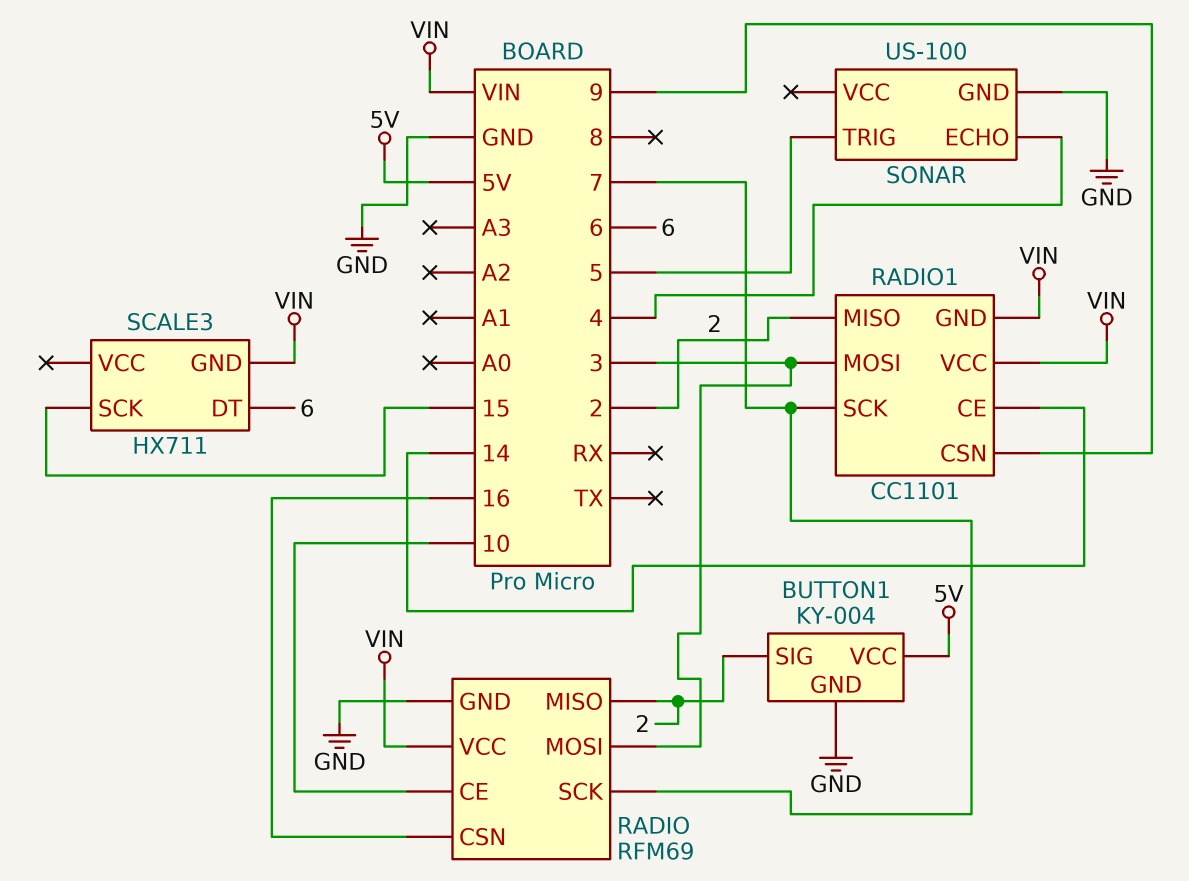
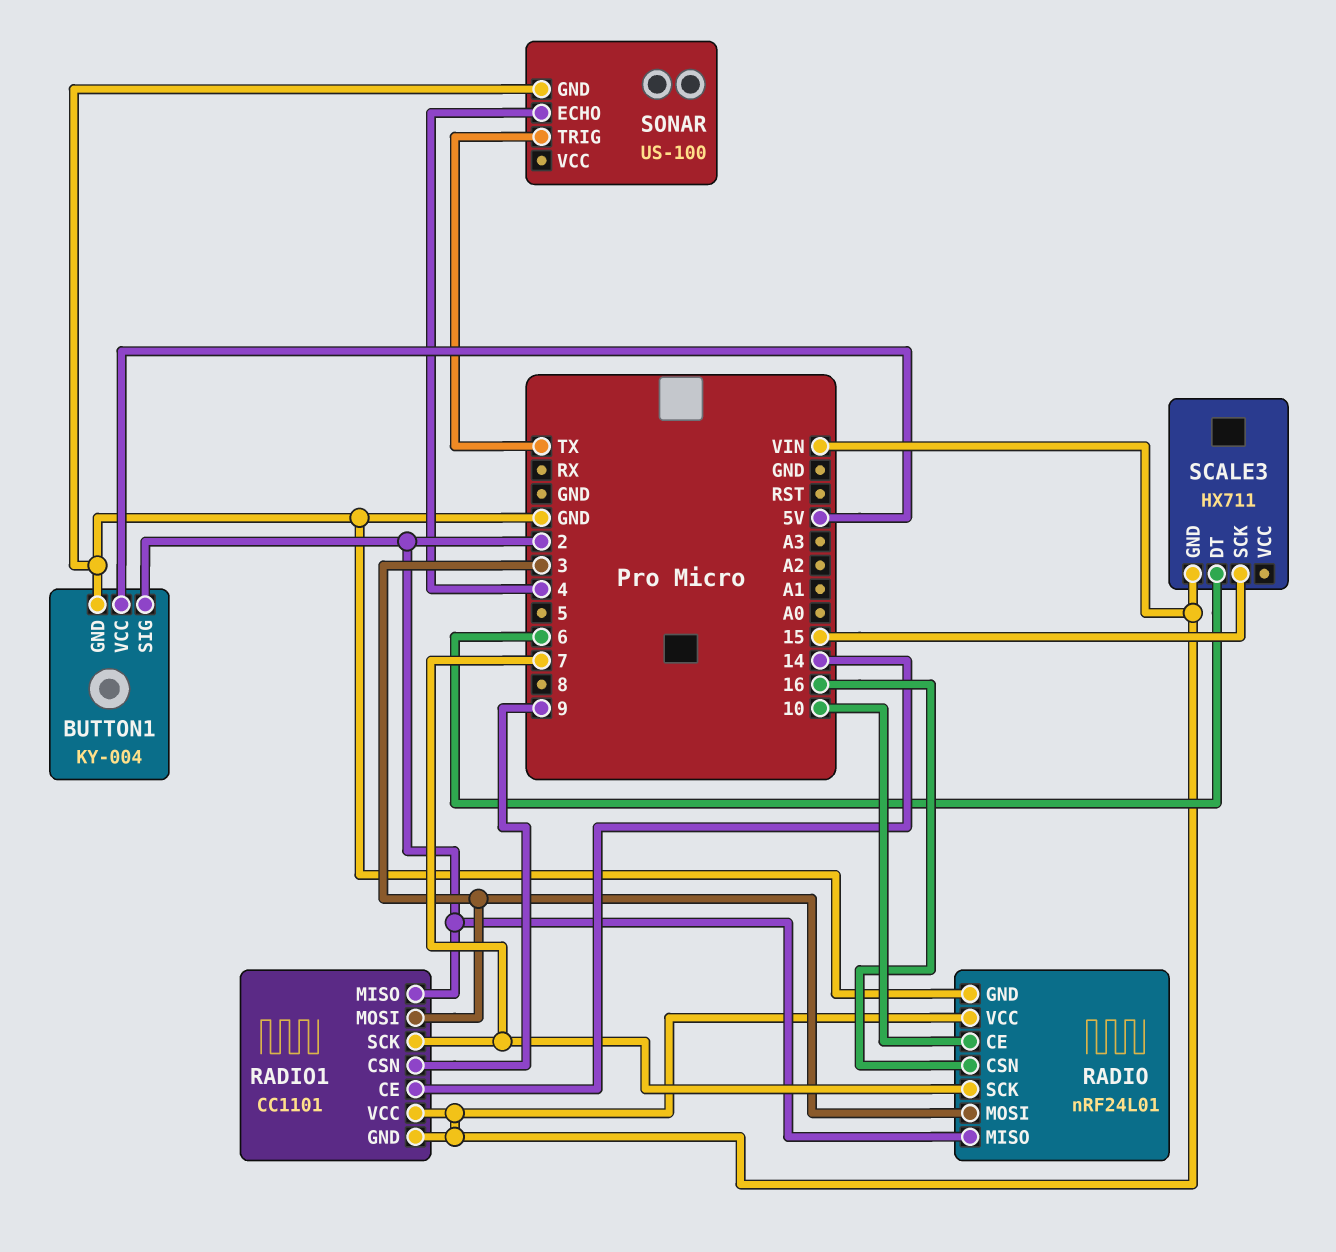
RADIO: RFM69 -> nRF24L01
SONAR pin TRIG: 5 -> TX

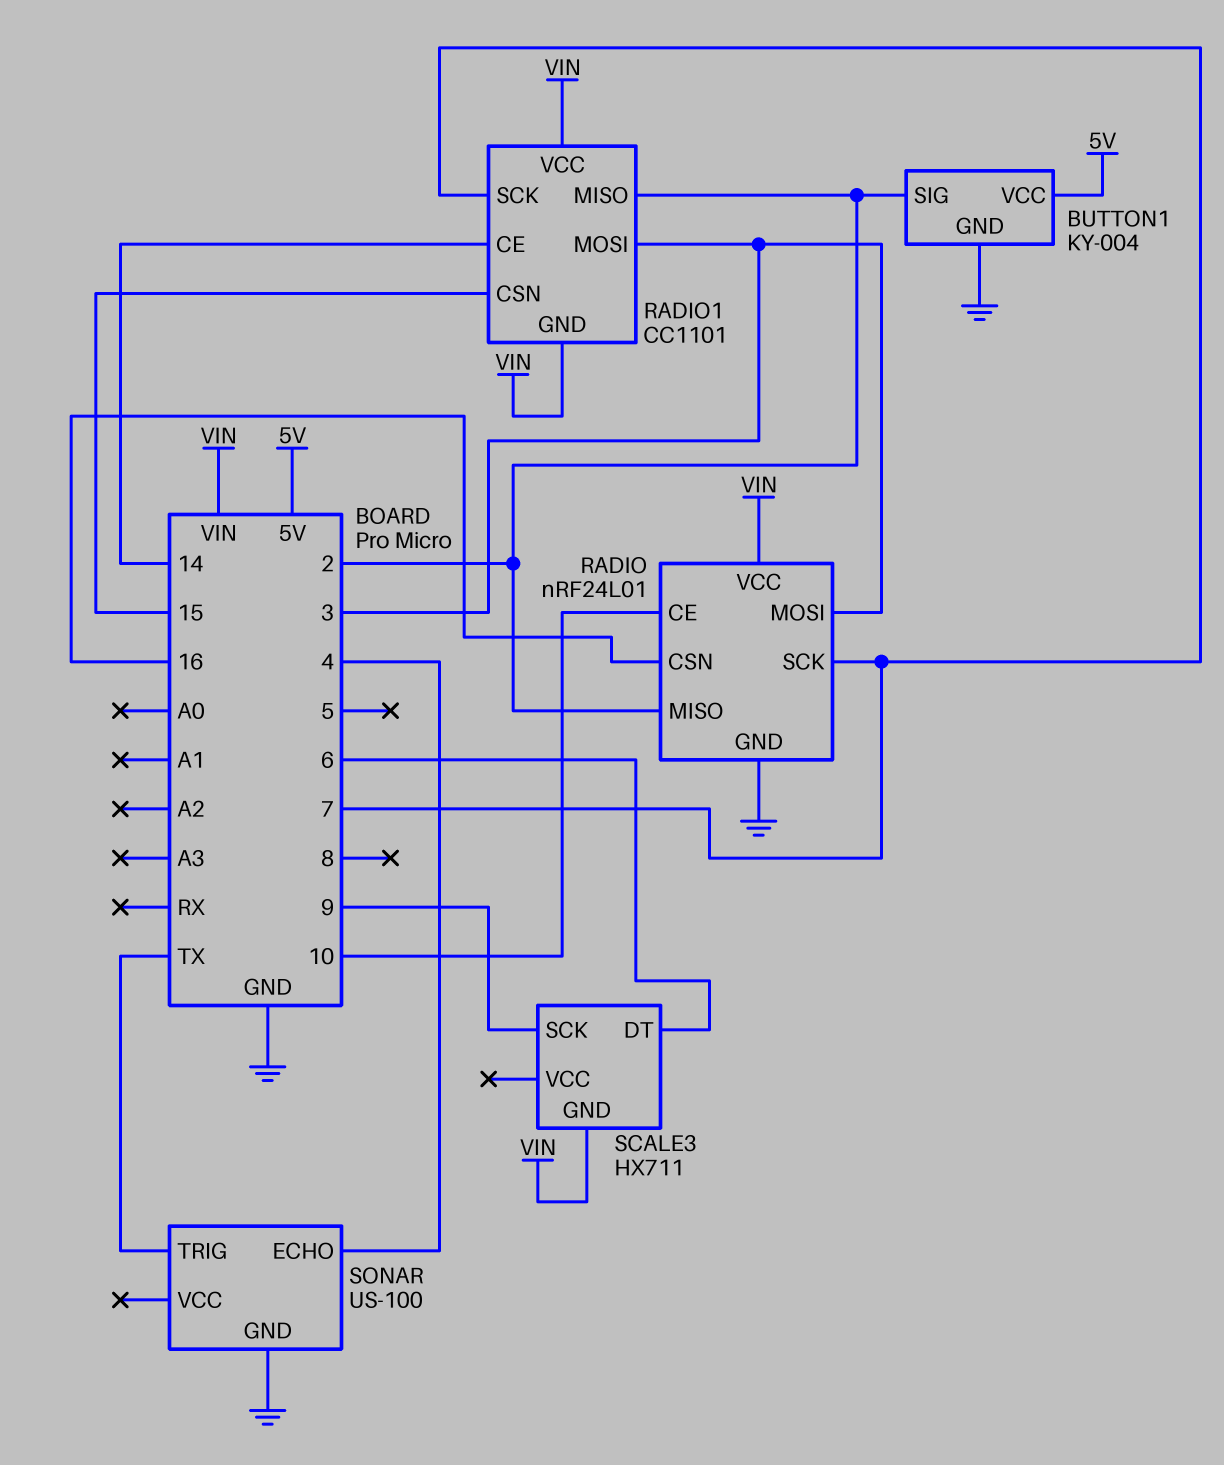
RADIO1 pin CSN: 9 -> 15
SCALE3 pin SCK: 15 -> 9

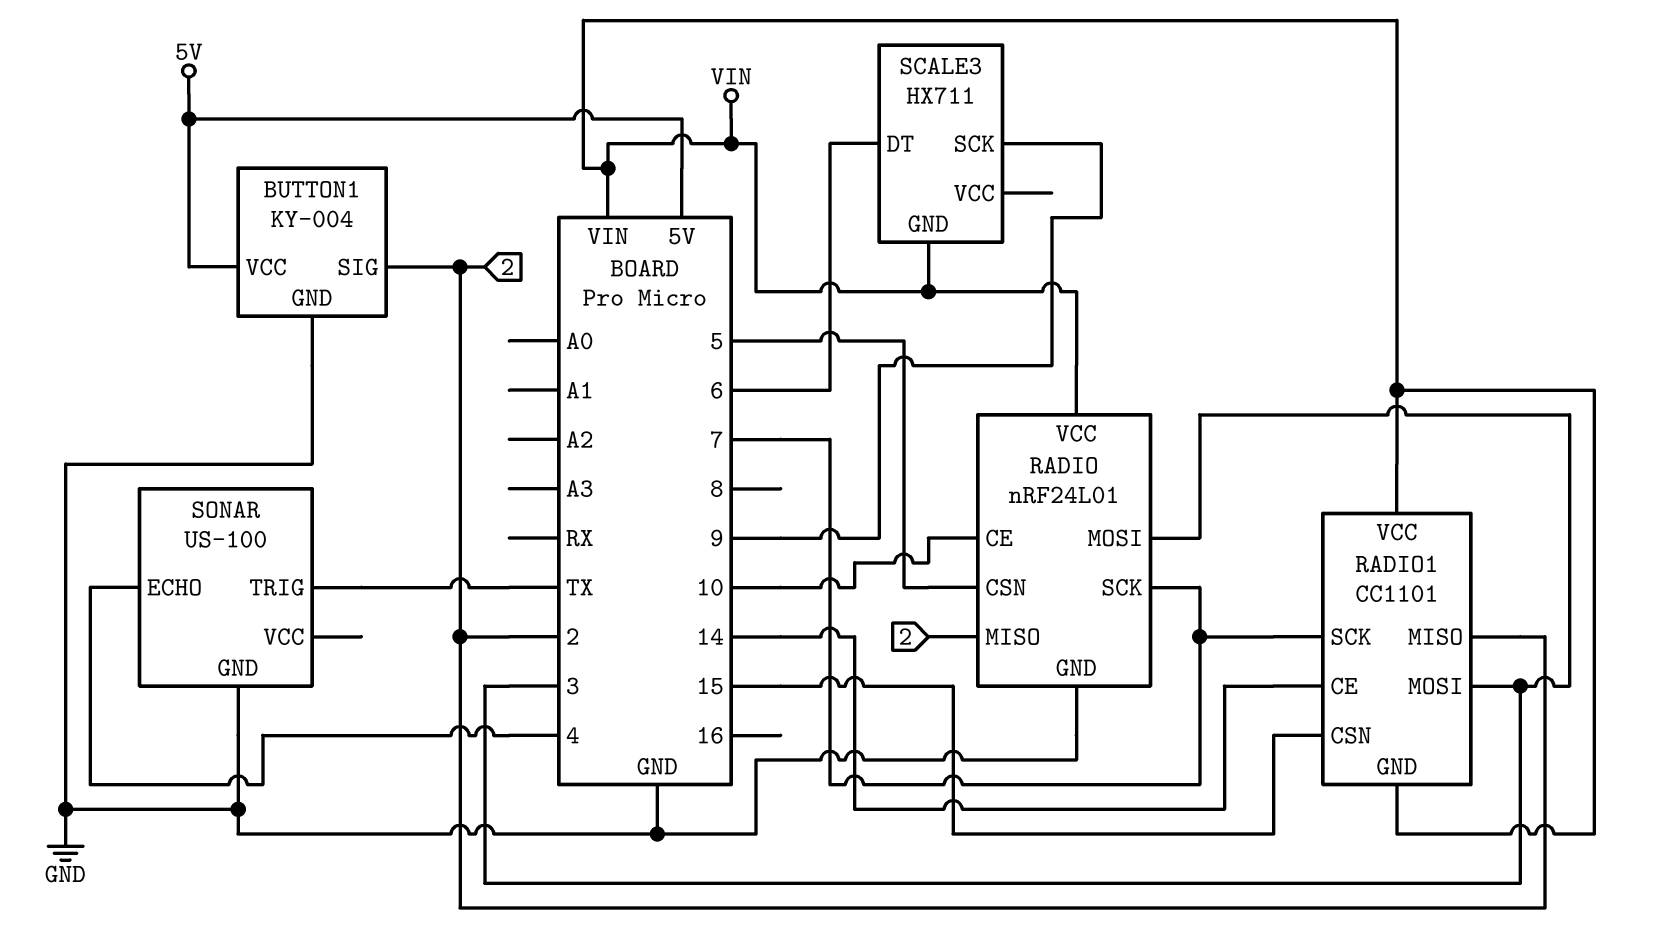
RADIO pin CSN: 16 -> 5

